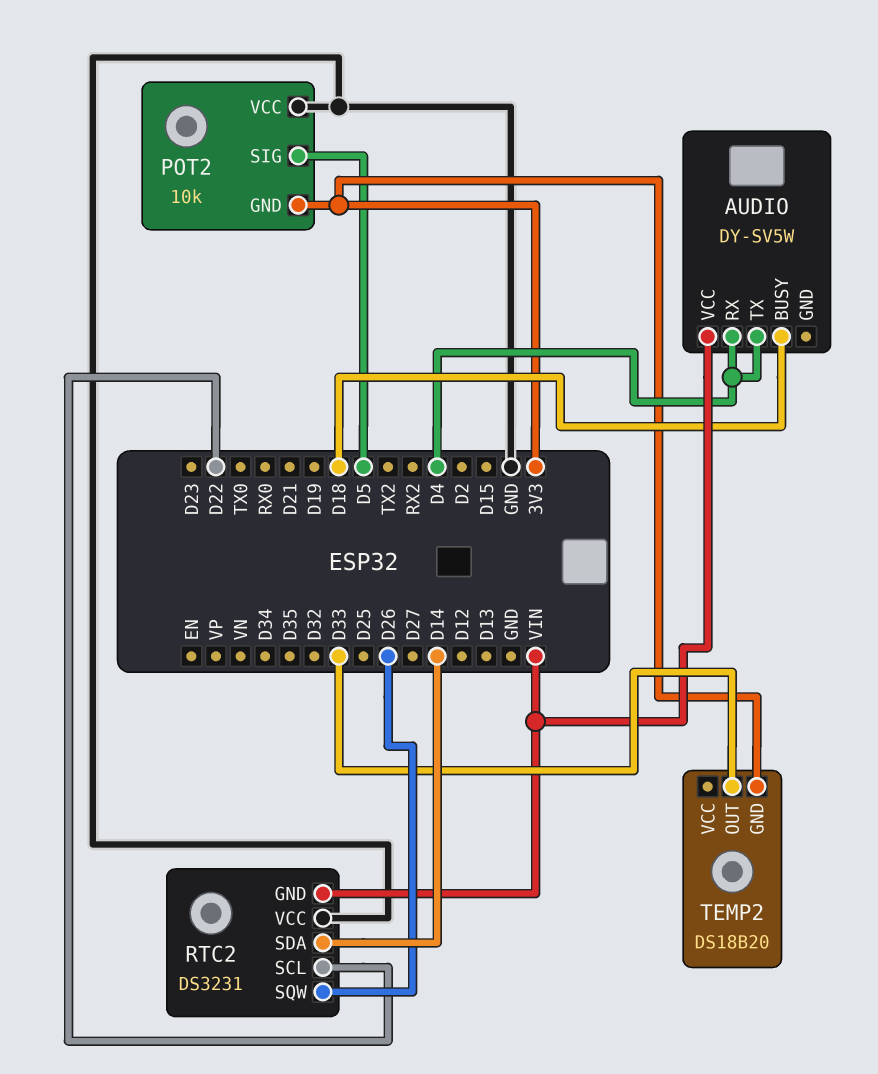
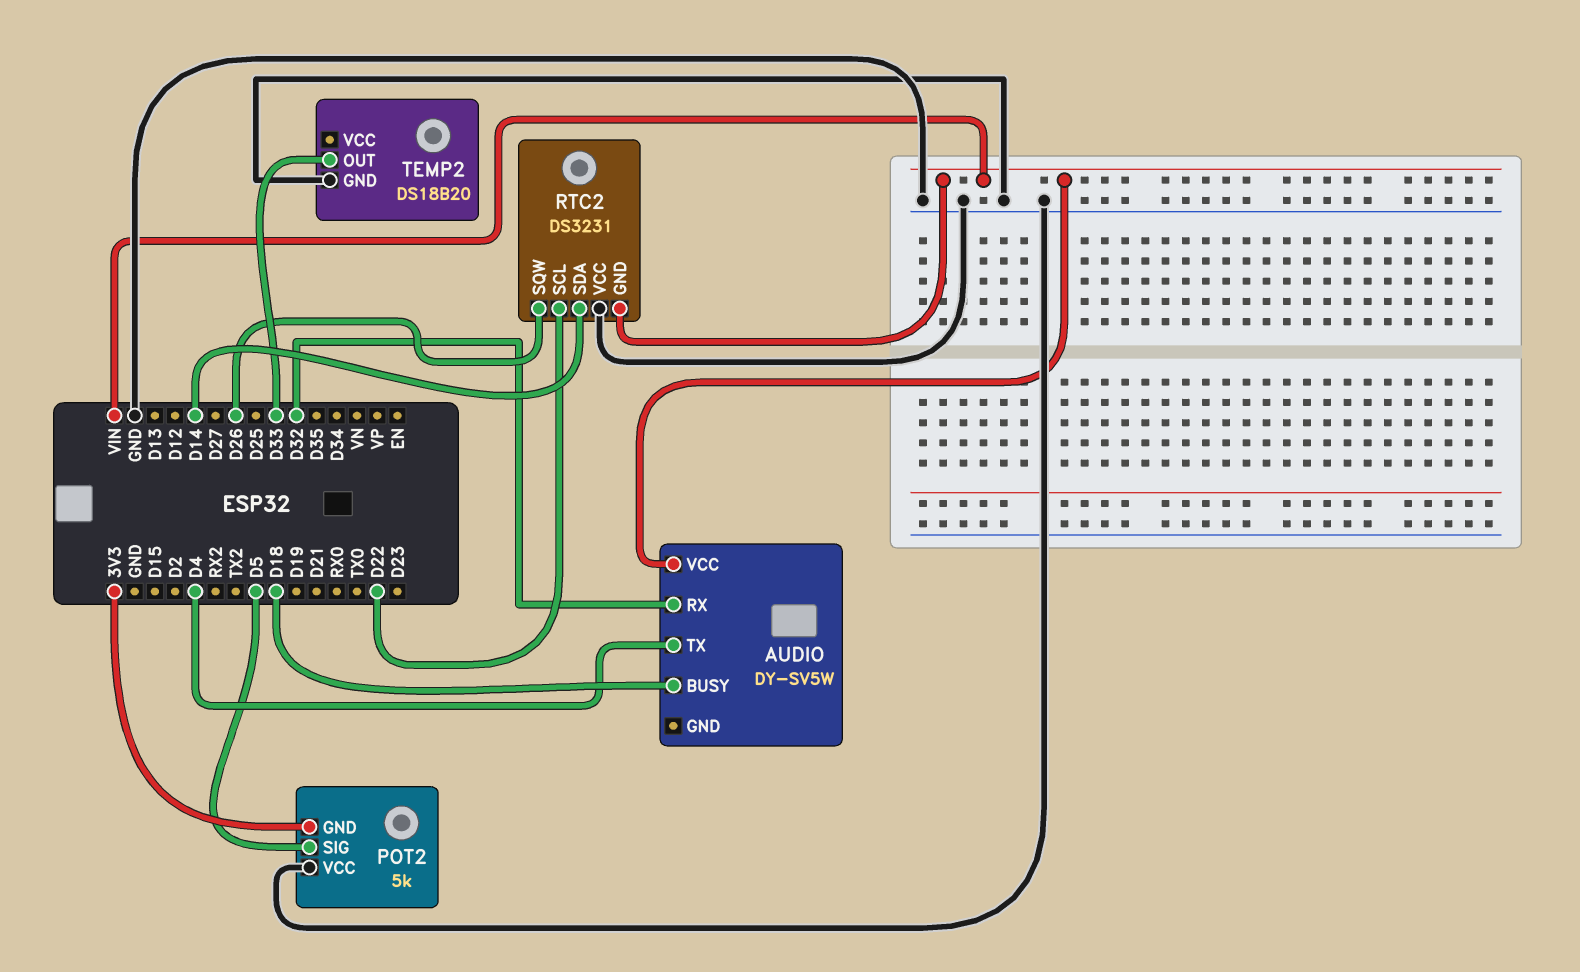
AUDIO pin RX: D4 -> D32
POT2: 10k -> 5k
TEMP2 pin GND: 3V3 -> GND

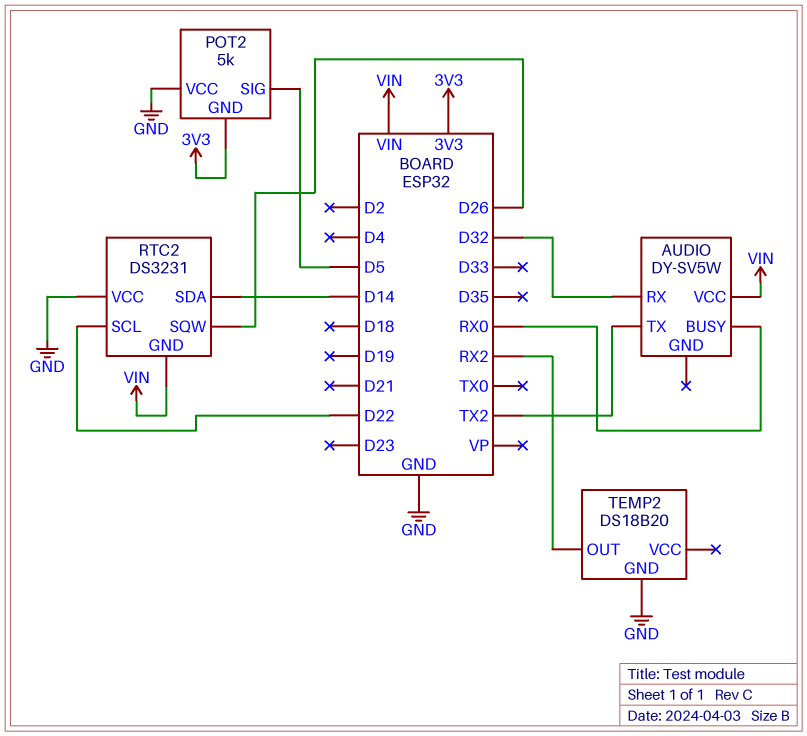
AUDIO pin BUSY: D18 -> RX0
AUDIO pin TX: D4 -> TX2
TEMP2 pin OUT: D33 -> RX2

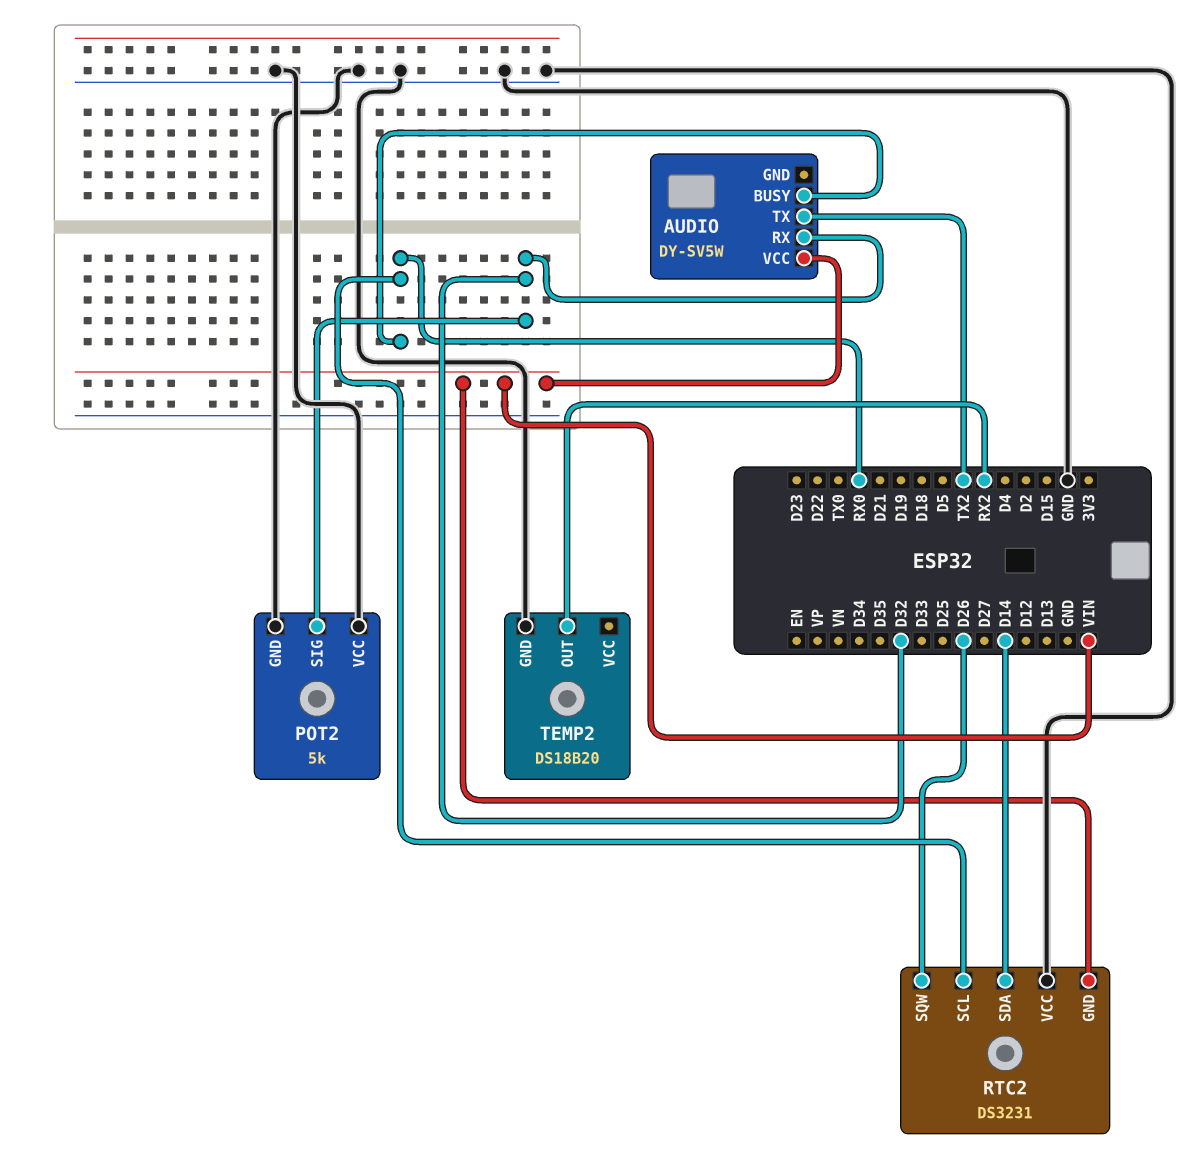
POT2 pin GND: 3V3 -> GND
POT2 pin SIG: D5 -> D32
RTC2 pin SCL: D22 -> RX0

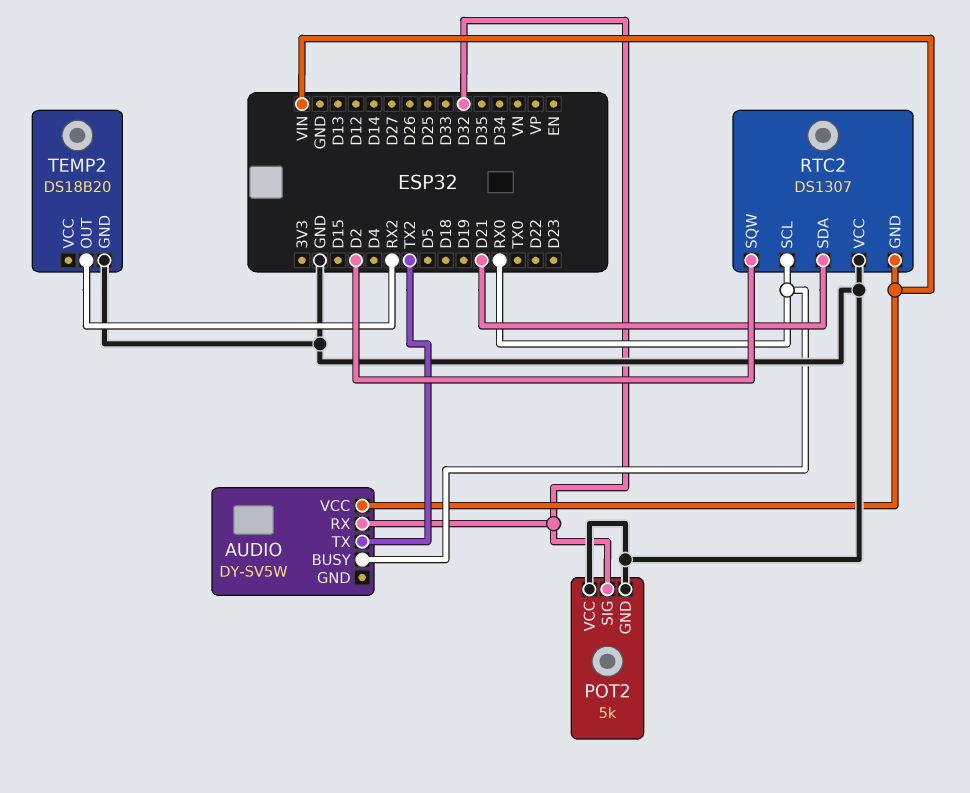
RTC2: DS3231 -> DS1307
RTC2 pin SDA: D14 -> D21
RTC2 pin SQW: D26 -> D2

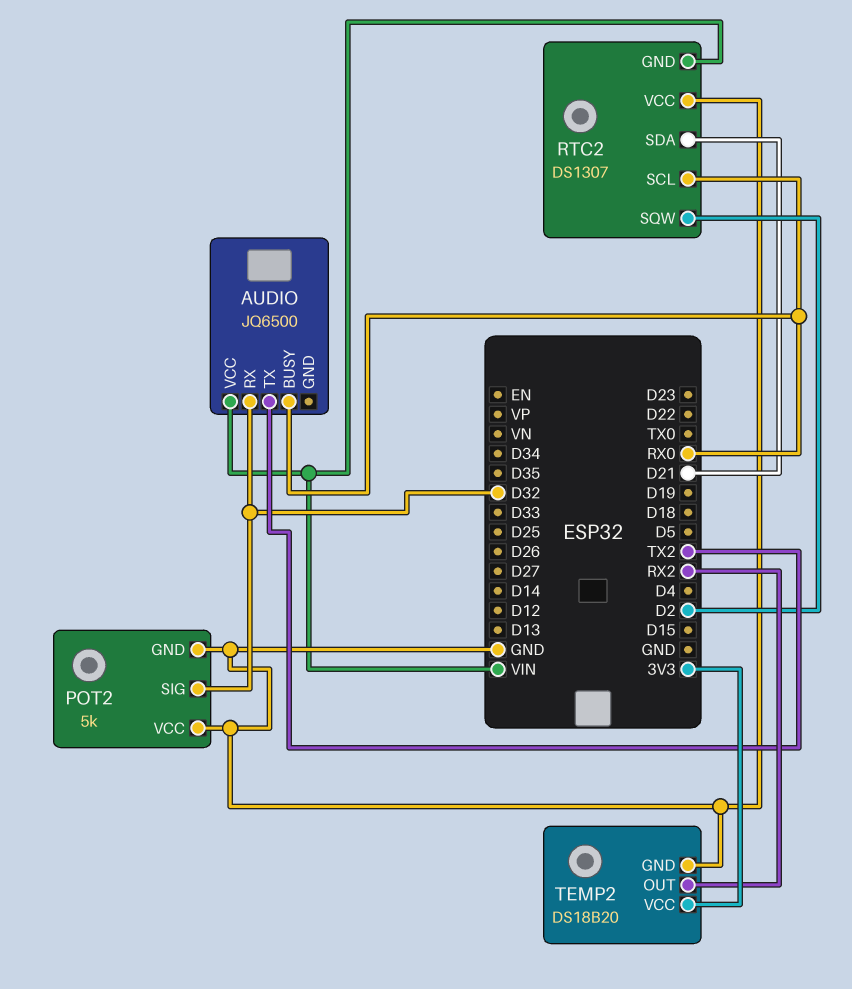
AUDIO: DY-SV5W -> JQ6500
TEMP2 pin VCC: none -> 3V3

